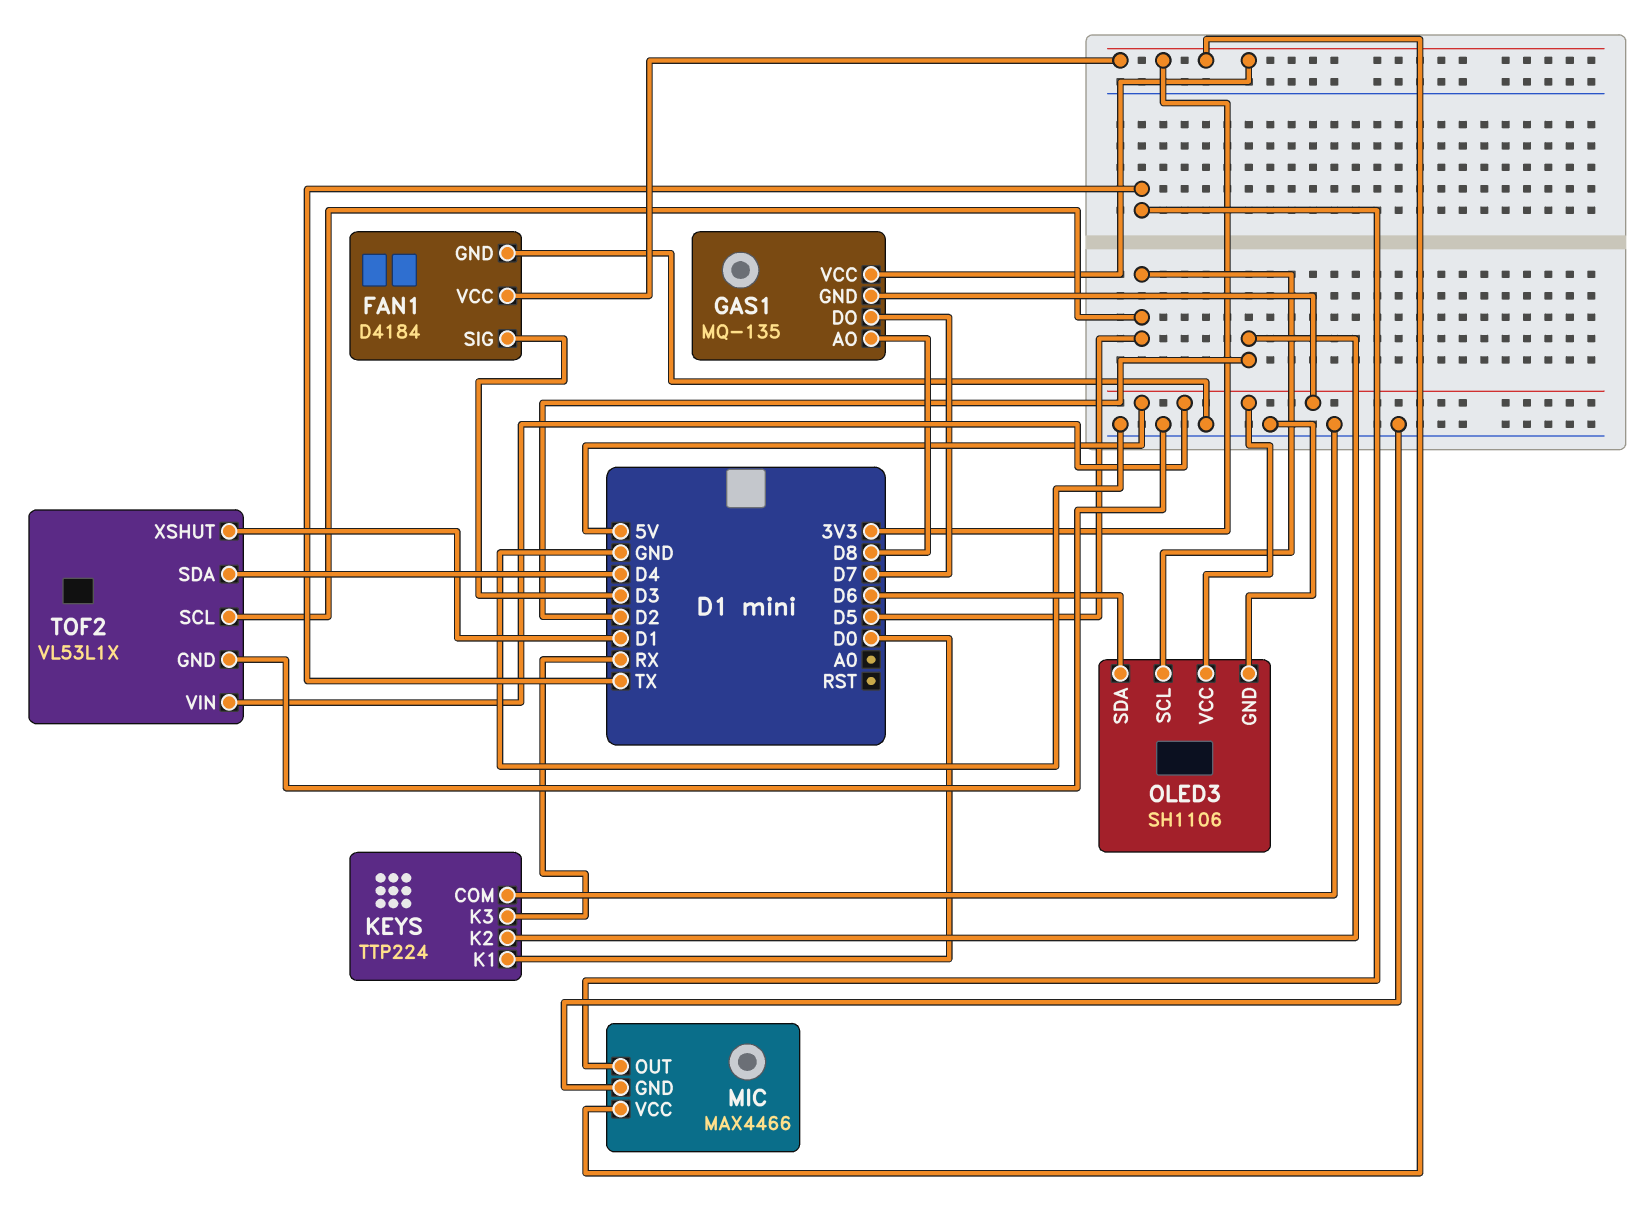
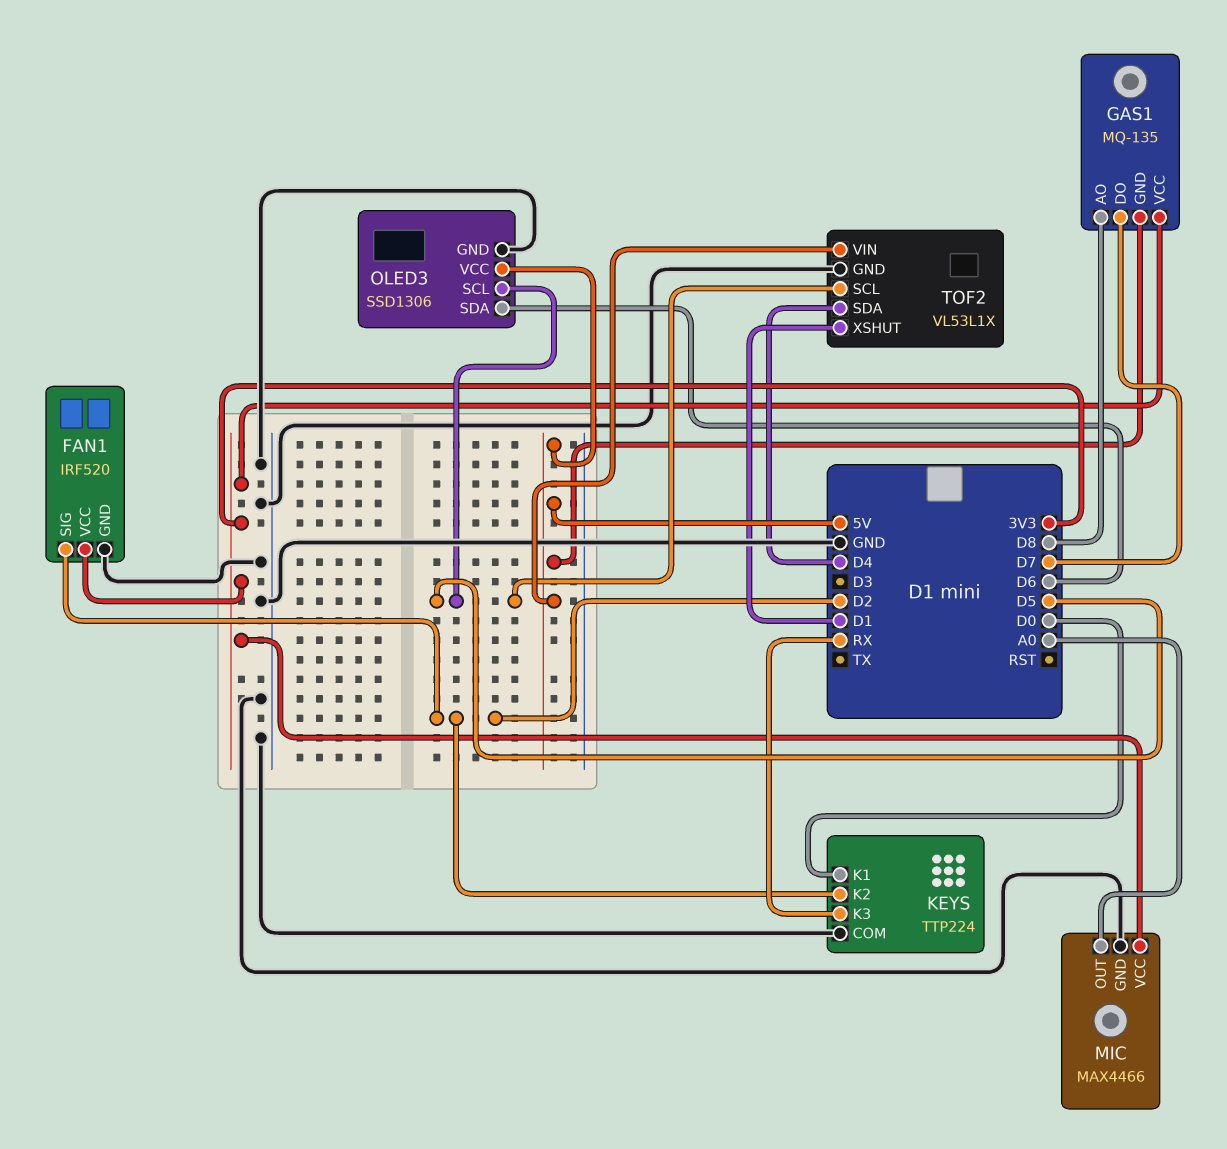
FAN1: D4184 -> IRF520
FAN1 pin SIG: D3 -> D2
MIC pin OUT: TX -> A0
OLED3: SH1106 -> SSD1306

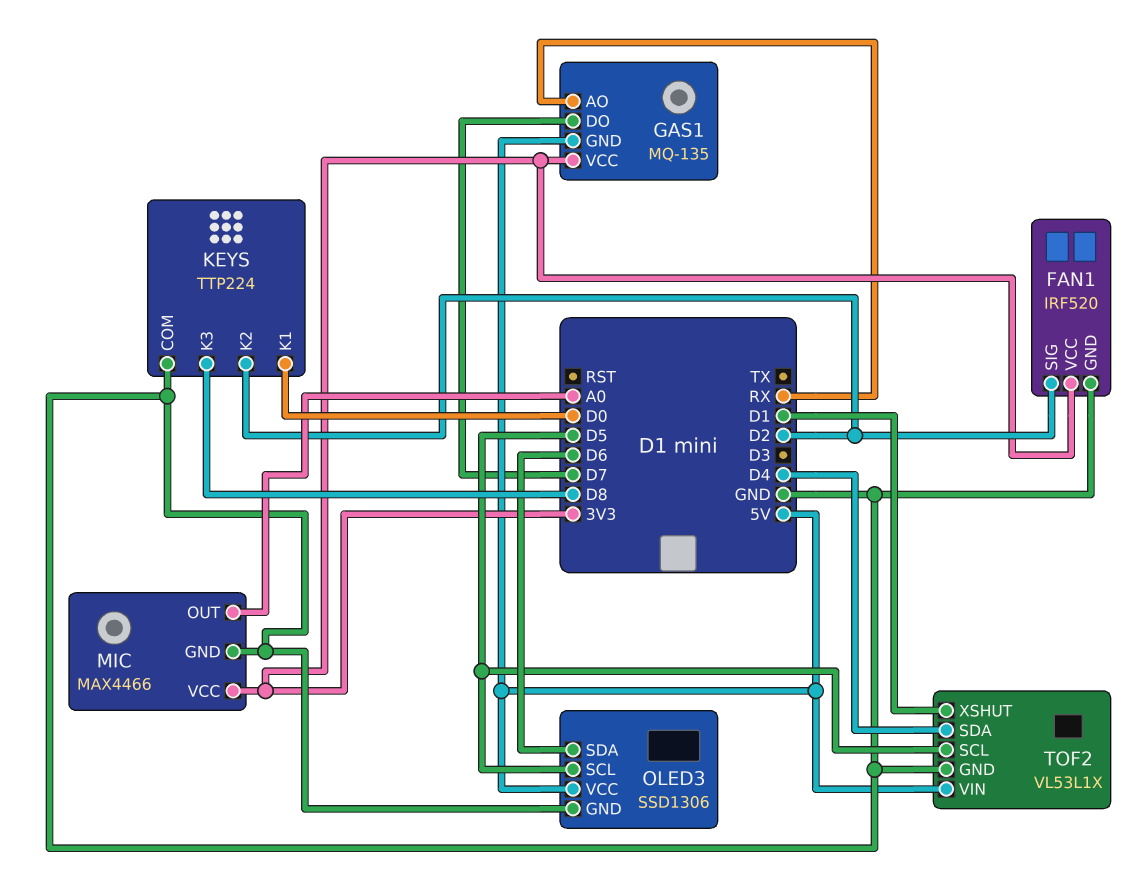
GAS1 pin AO: D8 -> RX
KEYS pin K3: RX -> D8

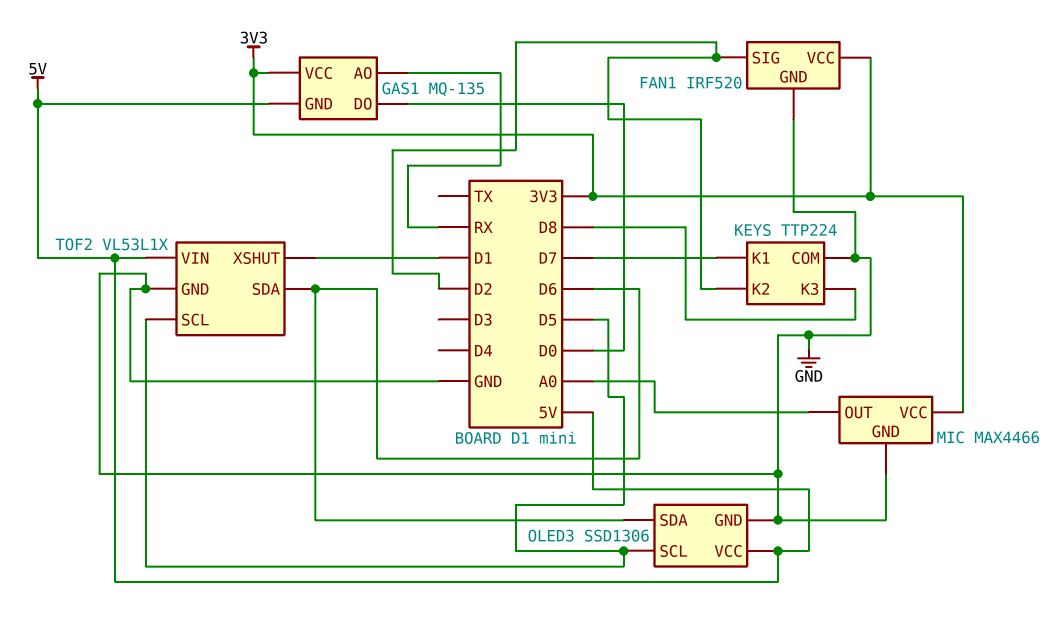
GAS1 pin DO: D7 -> D0
KEYS pin K1: D0 -> D7
TOF2 pin SDA: D4 -> D6

